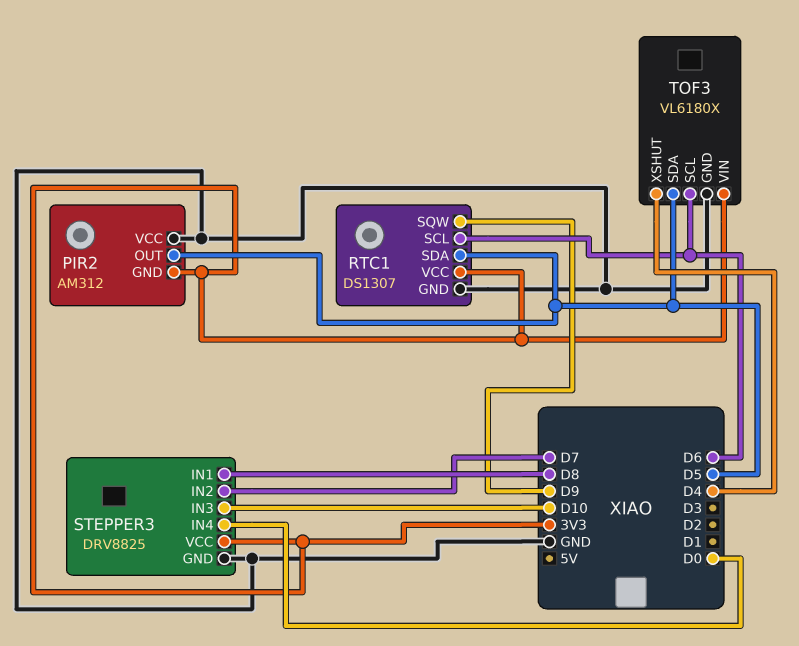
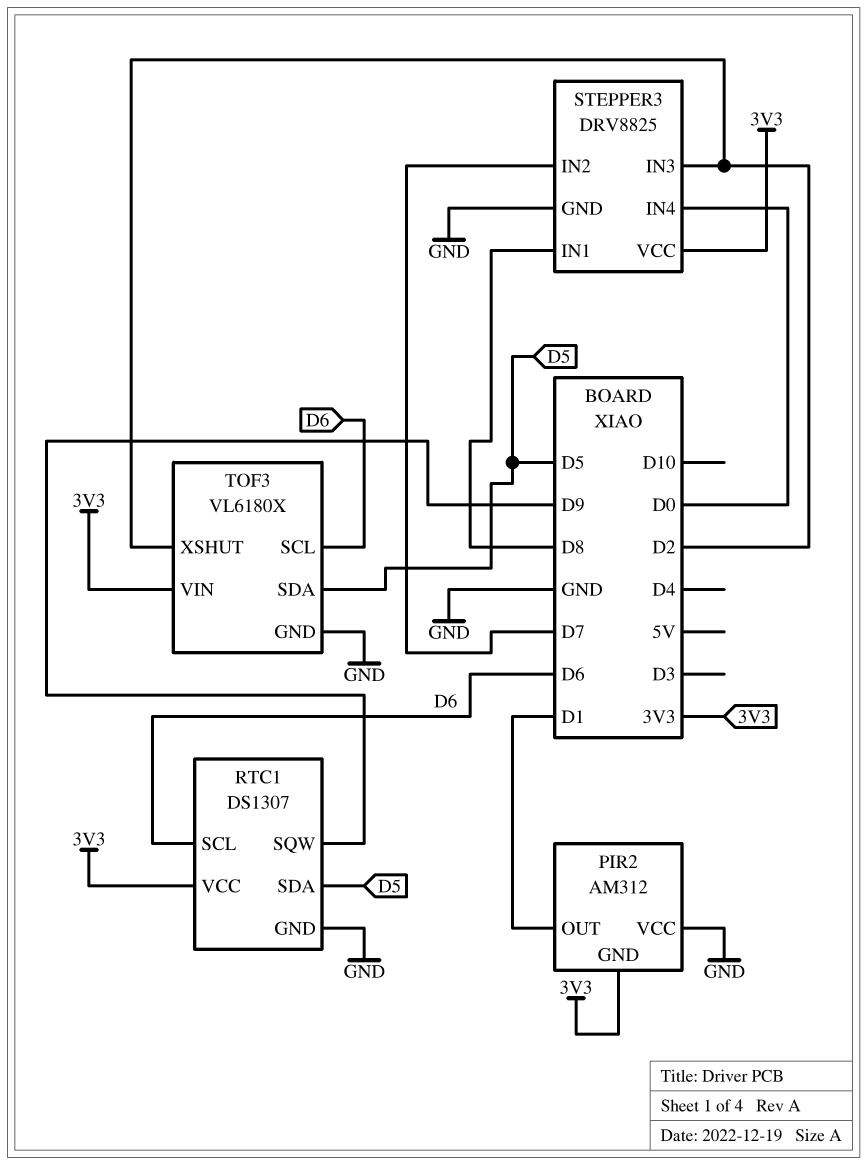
PIR2 pin OUT: D5 -> D1
STEPPER3 pin IN3: D10 -> D2
TOF3 pin XSHUT: D4 -> D2

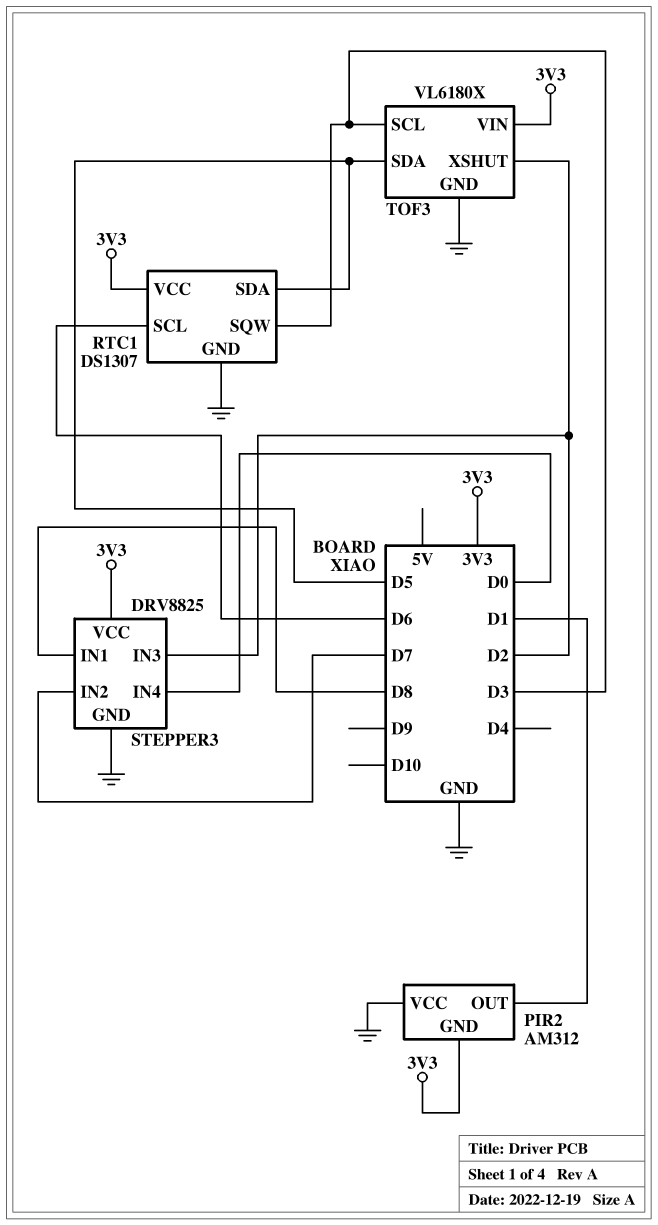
RTC1 pin SQW: D9 -> D3
TOF3 pin SCL: D6 -> D3

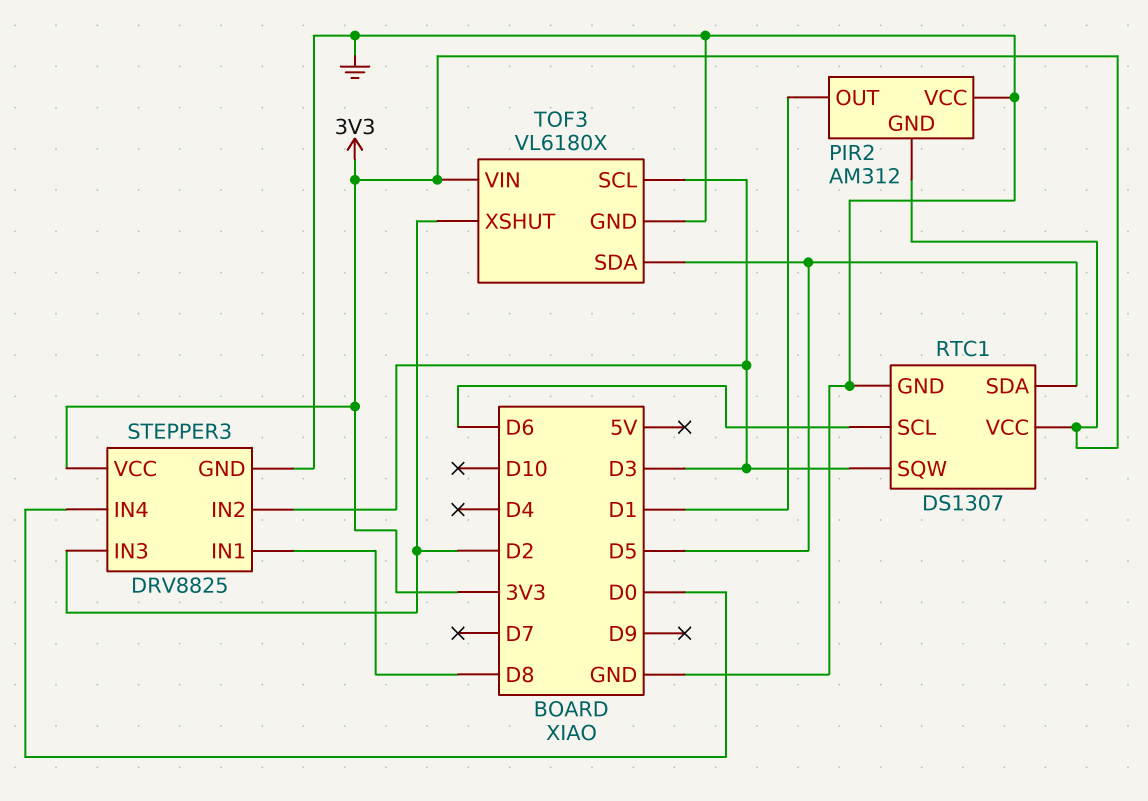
STEPPER3 pin IN2: D7 -> D3

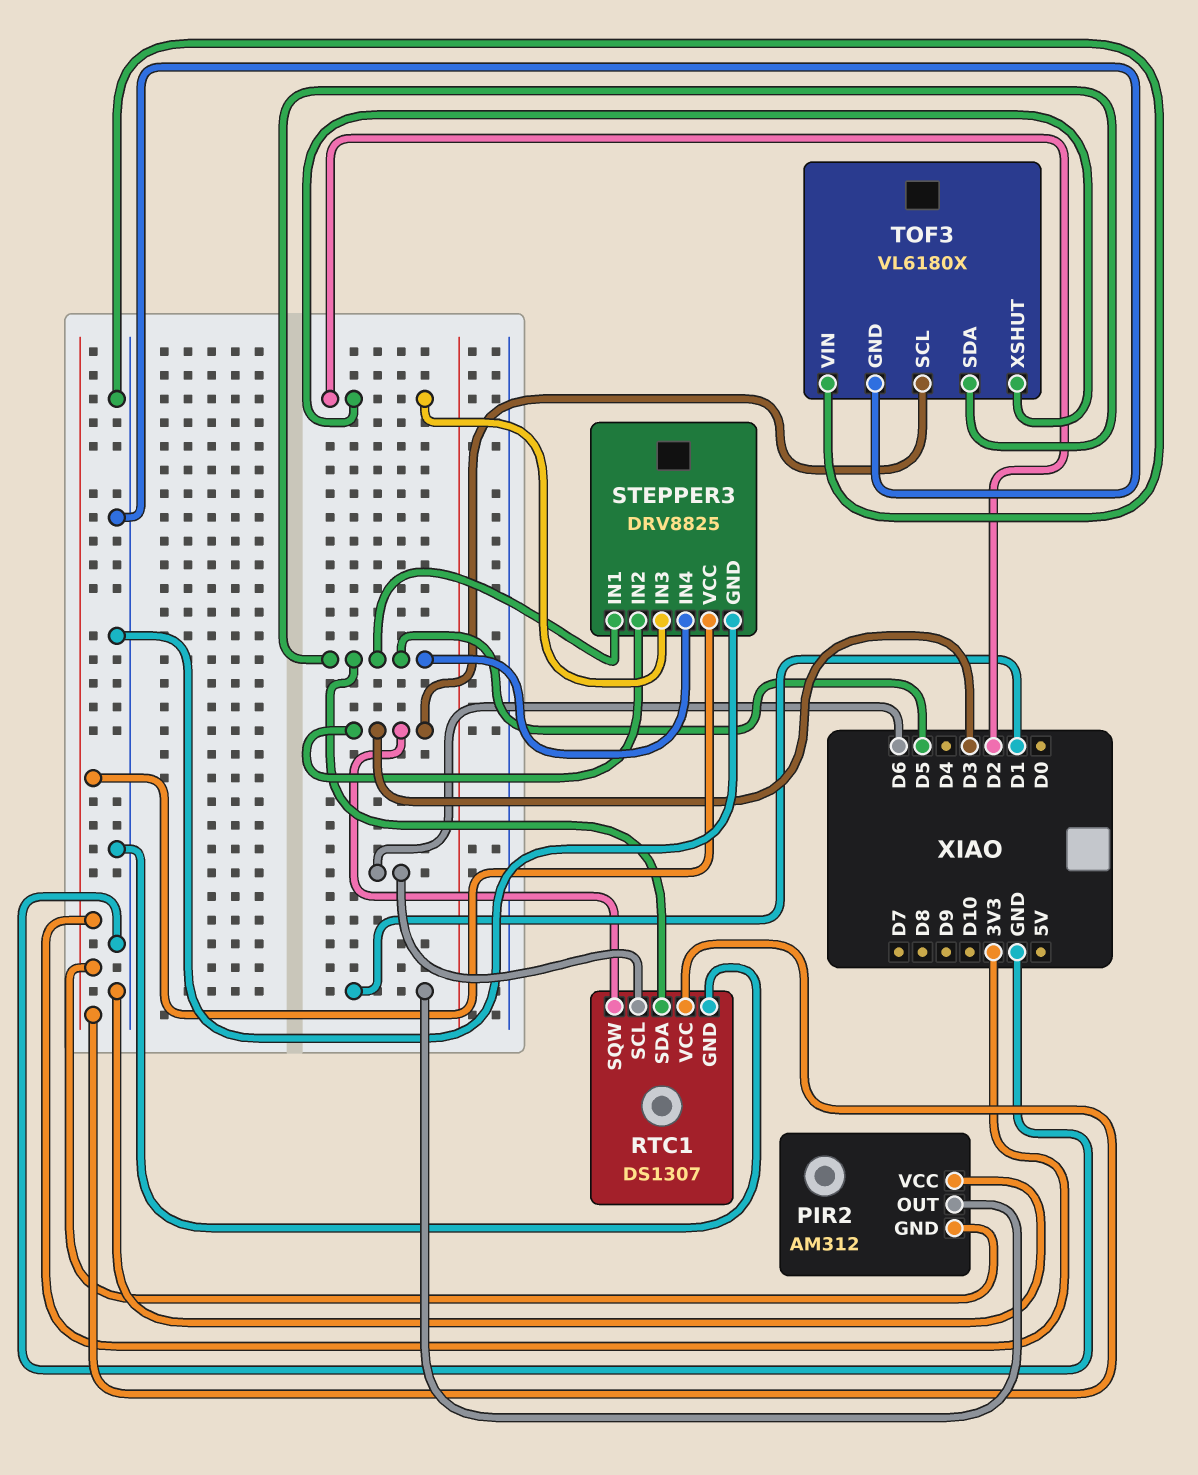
STEPPER3 pin IN1: D8 -> D5
STEPPER3 pin IN4: D0 -> D5
TOF3 pin VIN: 3V3 -> GND

